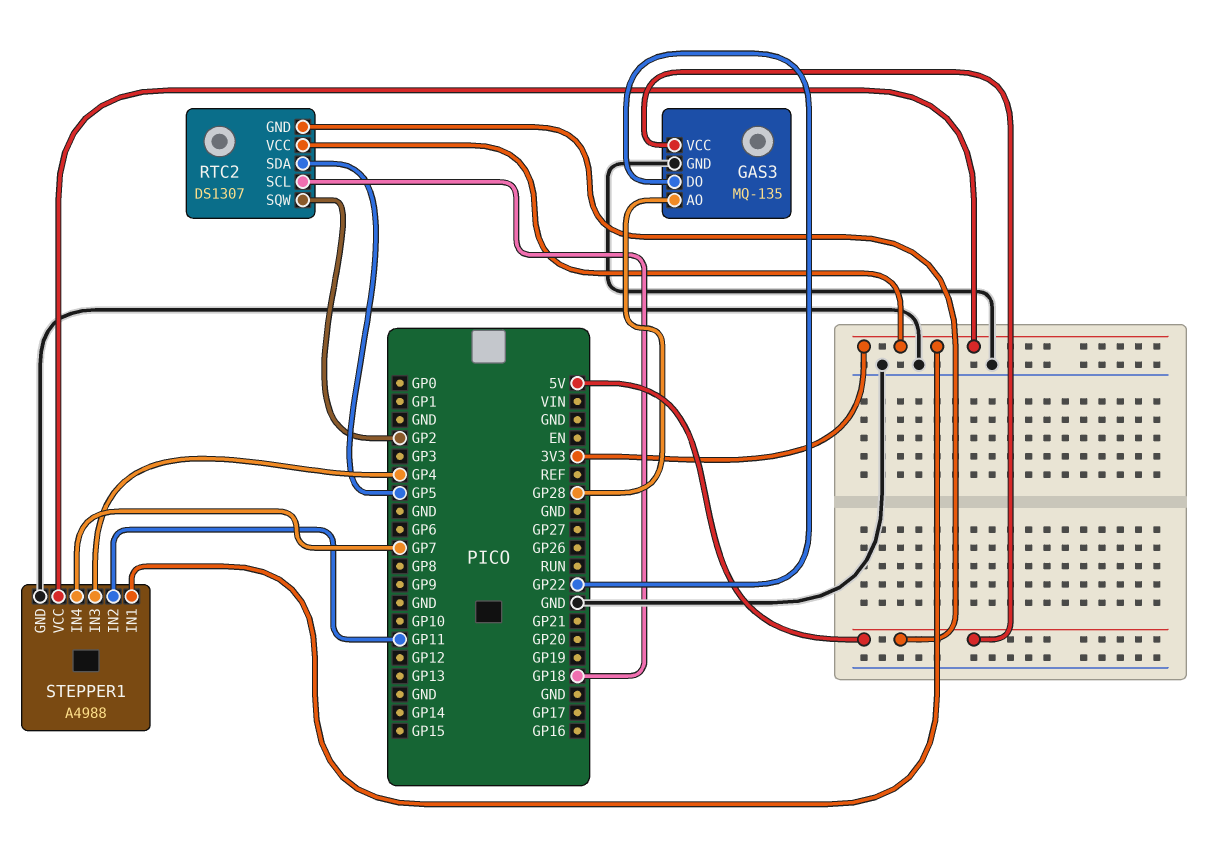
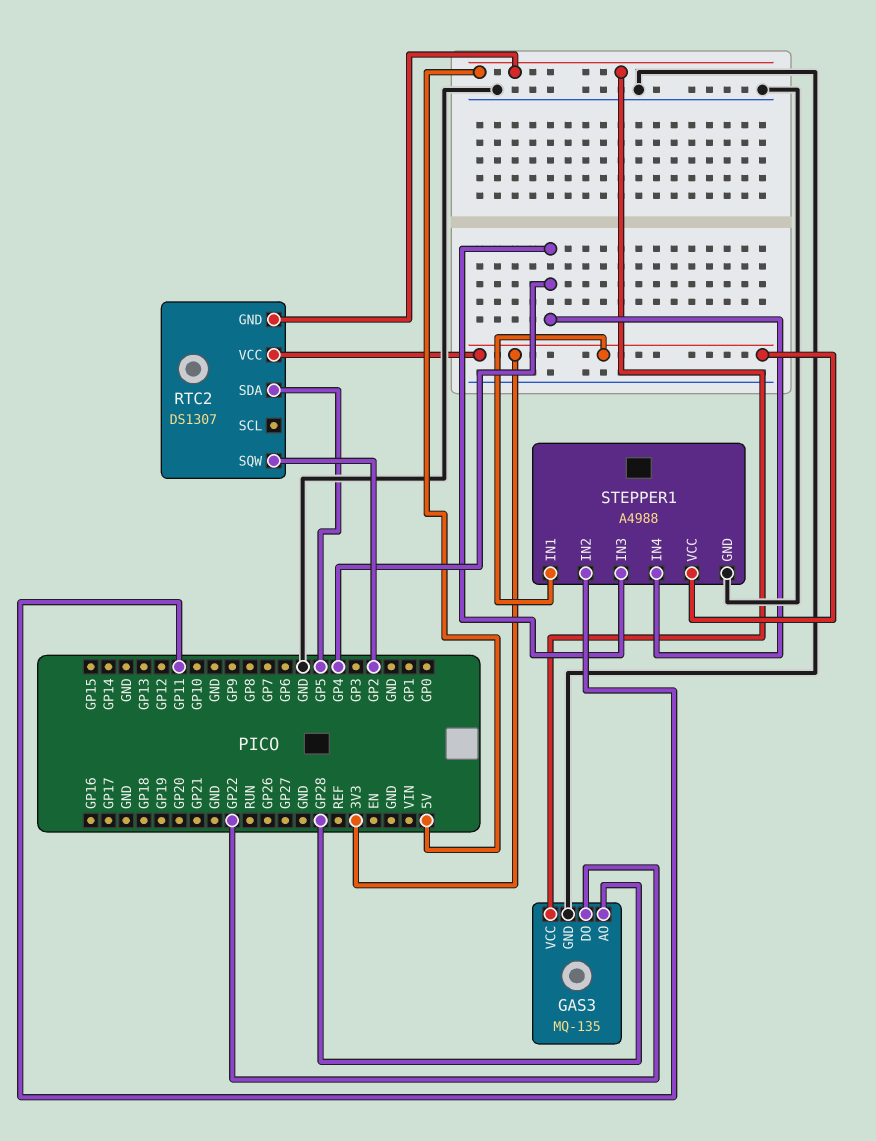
RTC2 pin SCL: GP18 -> none
STEPPER1 pin IN4: GP7 -> GP4

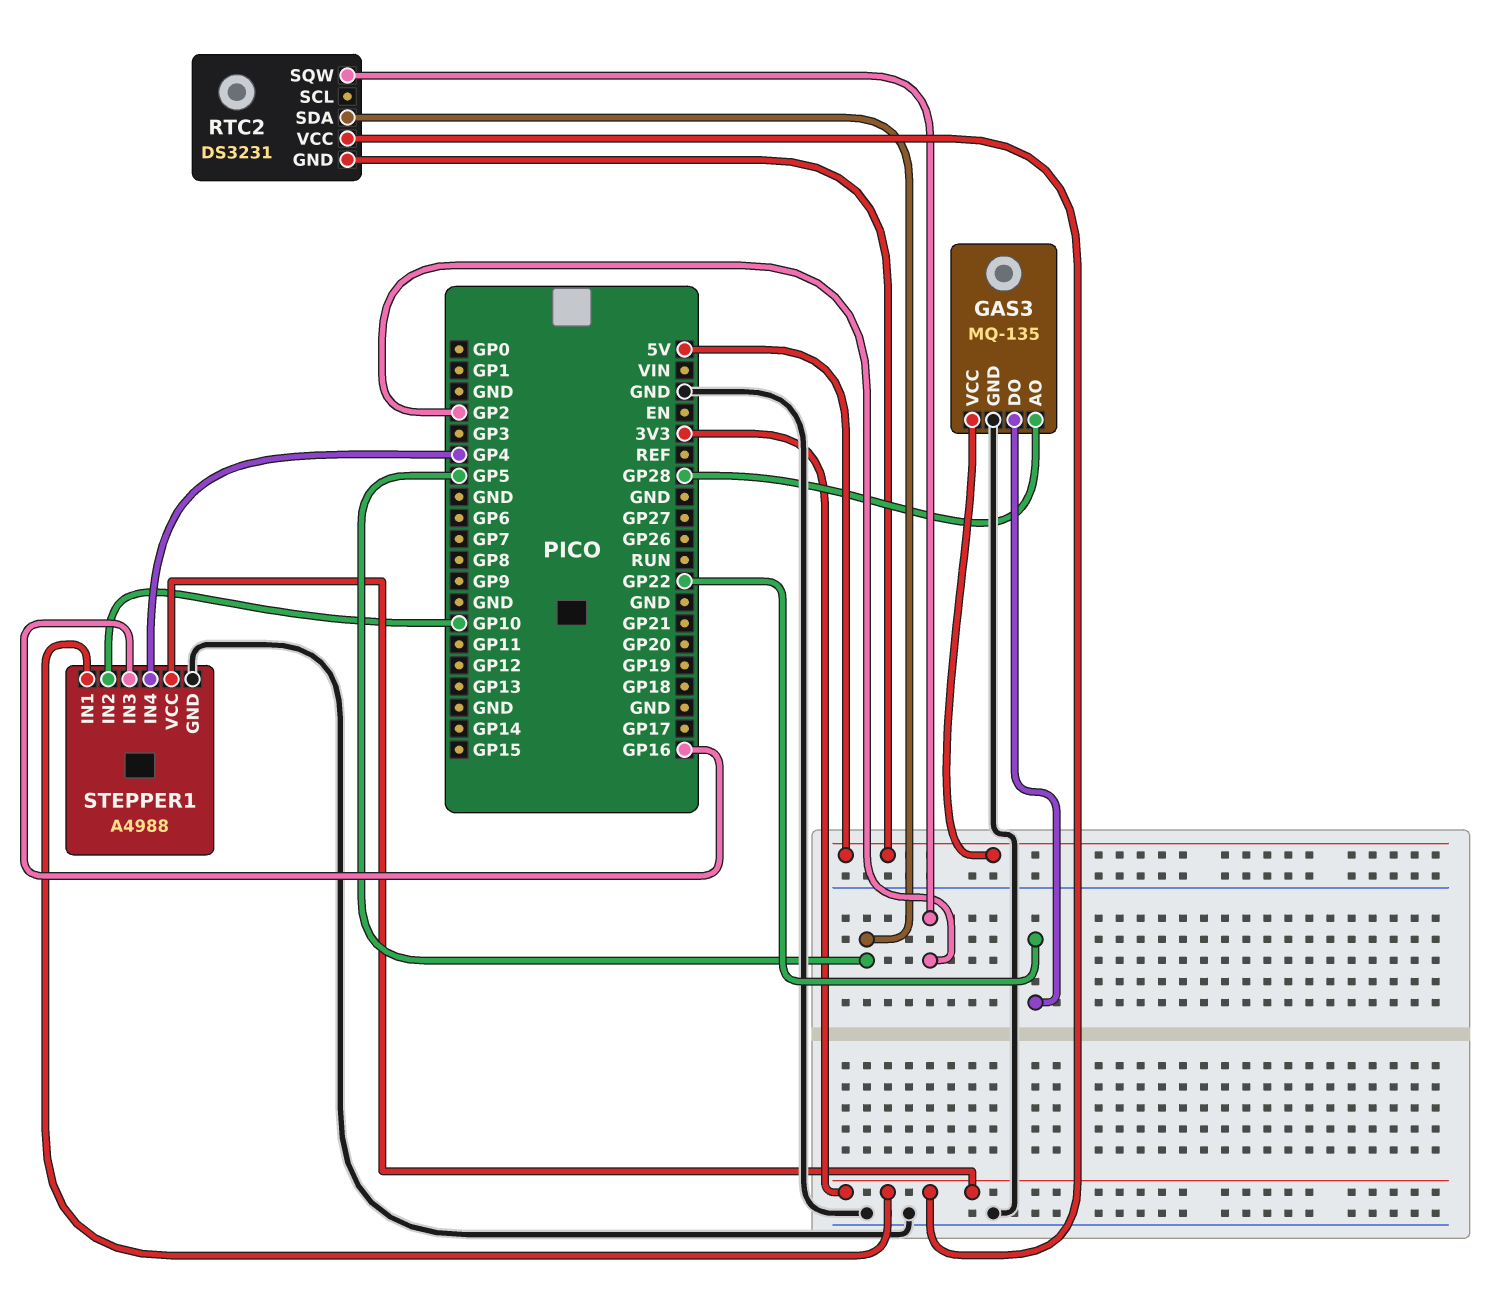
RTC2: DS1307 -> DS3231
STEPPER1 pin IN2: GP11 -> GP10
STEPPER1 pin IN3: GP4 -> GP16

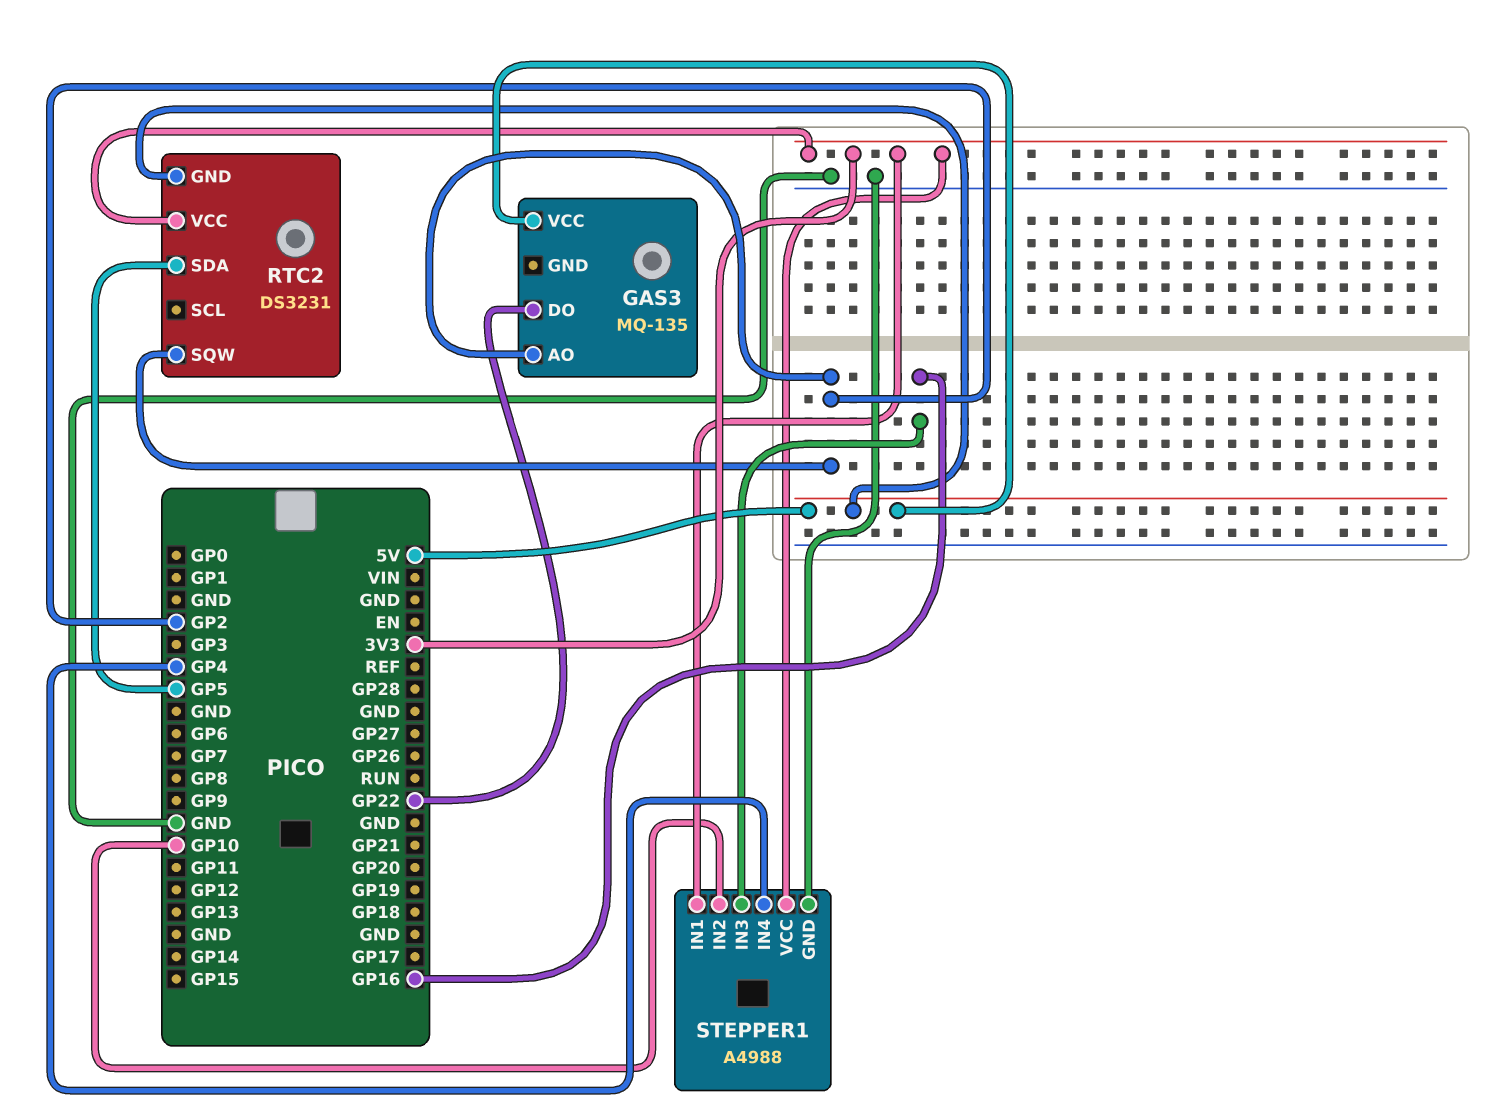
GAS3 pin AO: GP28 -> GP2
GAS3 pin GND: GND -> none

